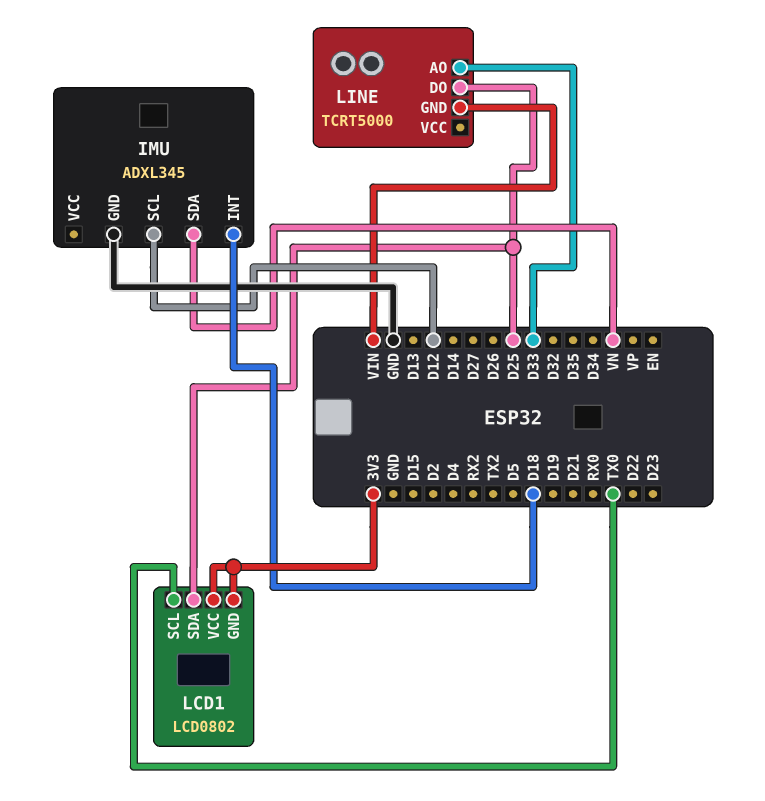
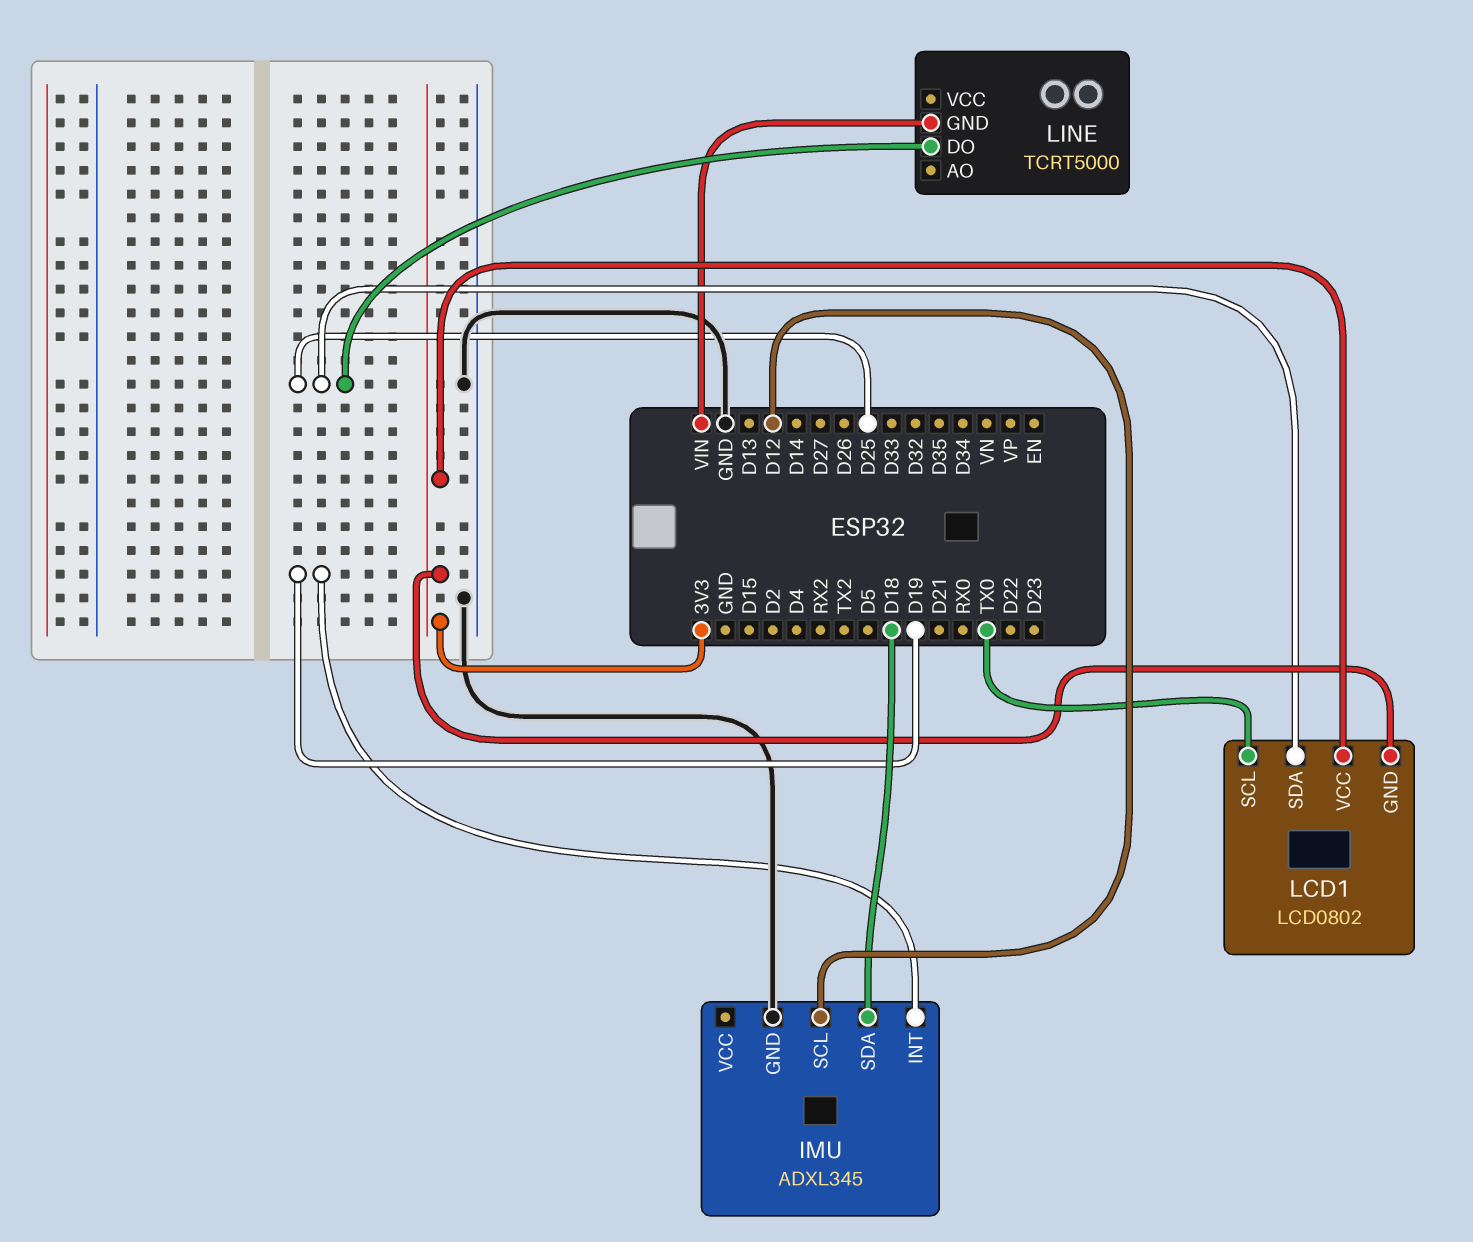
IMU pin INT: D18 -> D19
IMU pin SDA: VN -> D18
LINE pin AO: D33 -> none

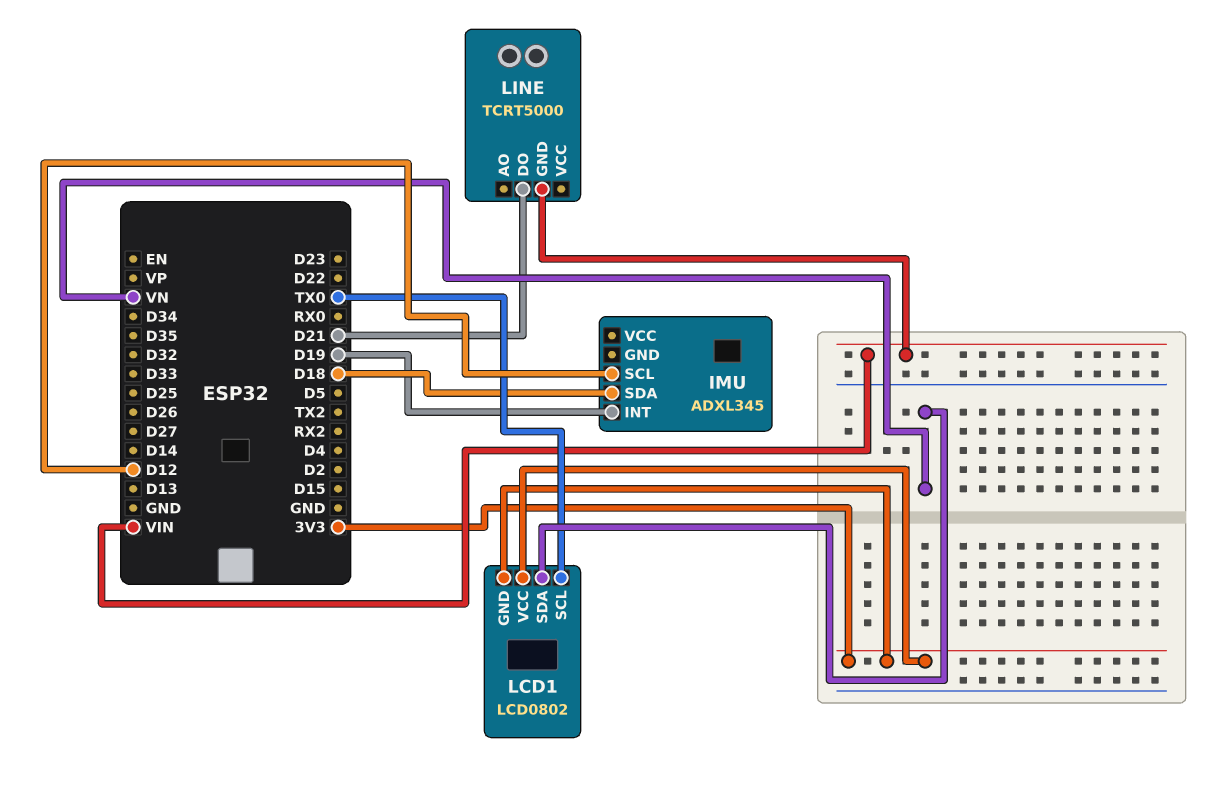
IMU pin GND: GND -> none
LCD1 pin SDA: D25 -> VN
LINE pin DO: D25 -> D21

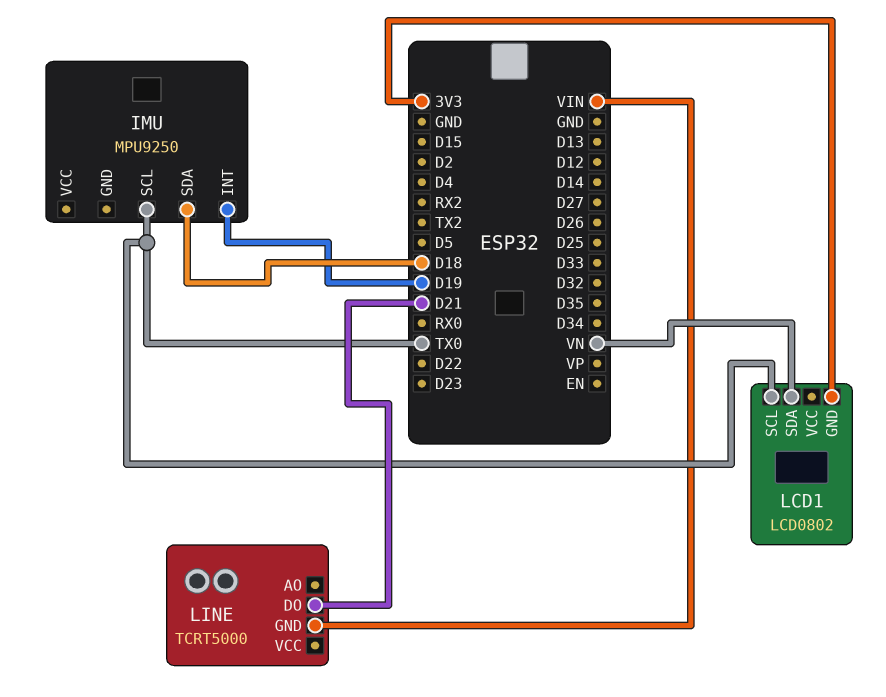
IMU: ADXL345 -> MPU9250
IMU pin SCL: D12 -> TX0
LCD1 pin VCC: 3V3 -> none

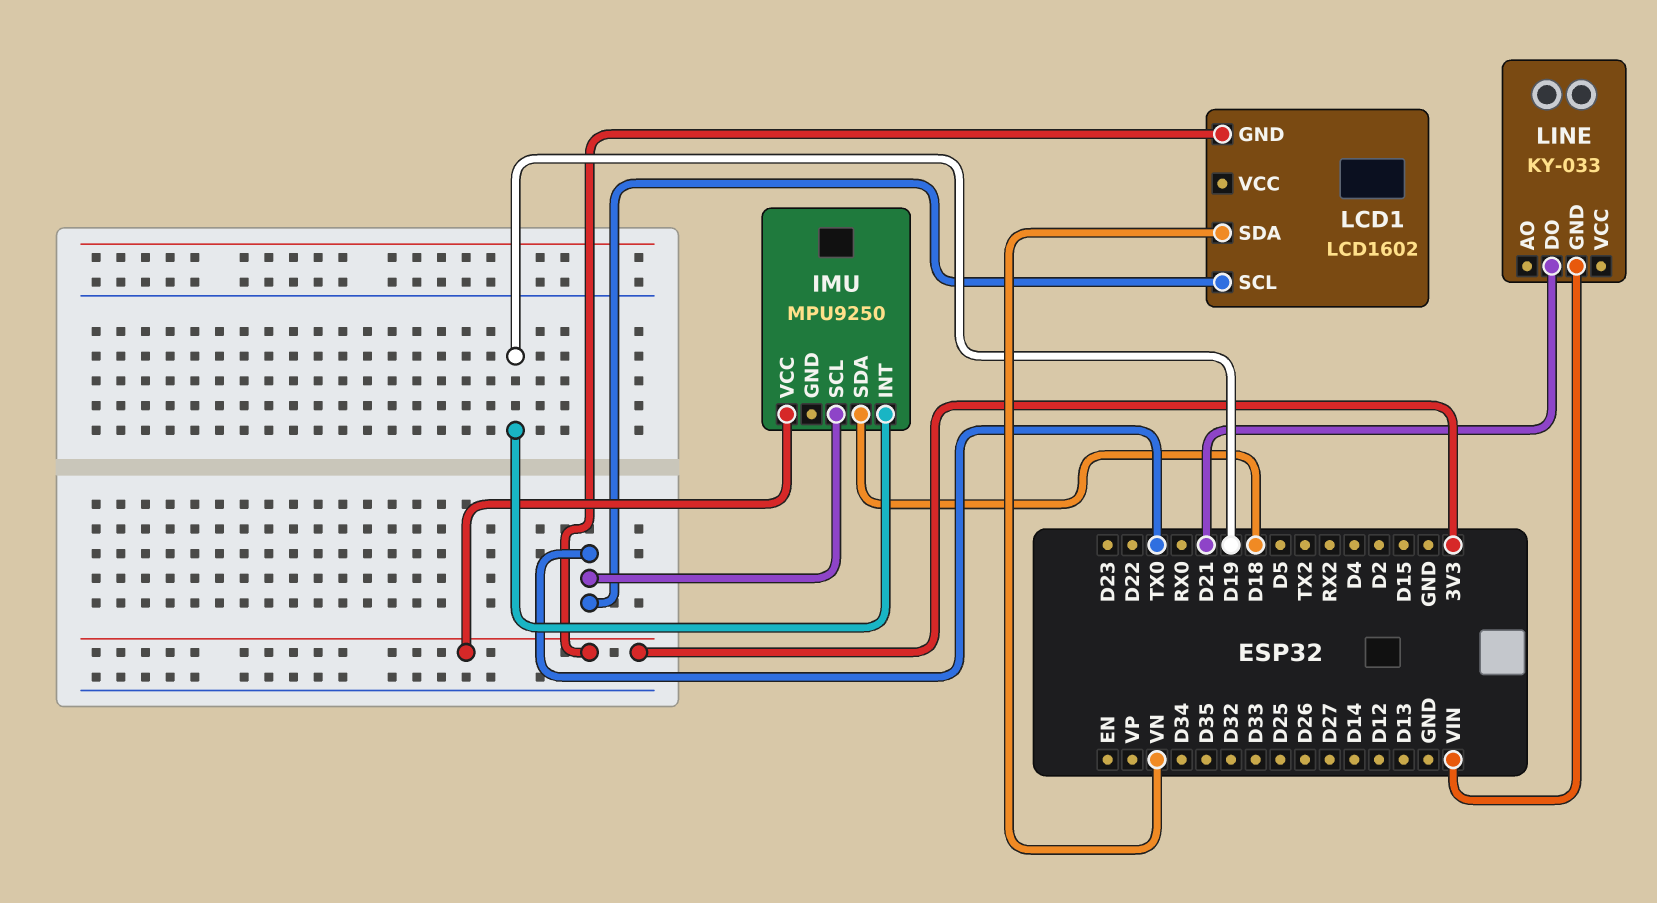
IMU pin VCC: none -> 3V3
LCD1: LCD0802 -> LCD1602
LINE: TCRT5000 -> KY-033

